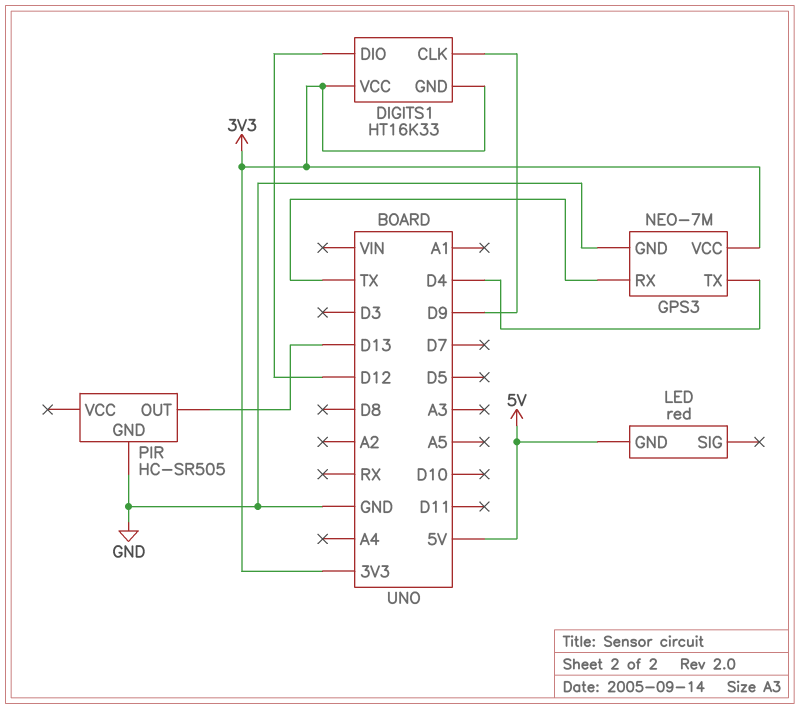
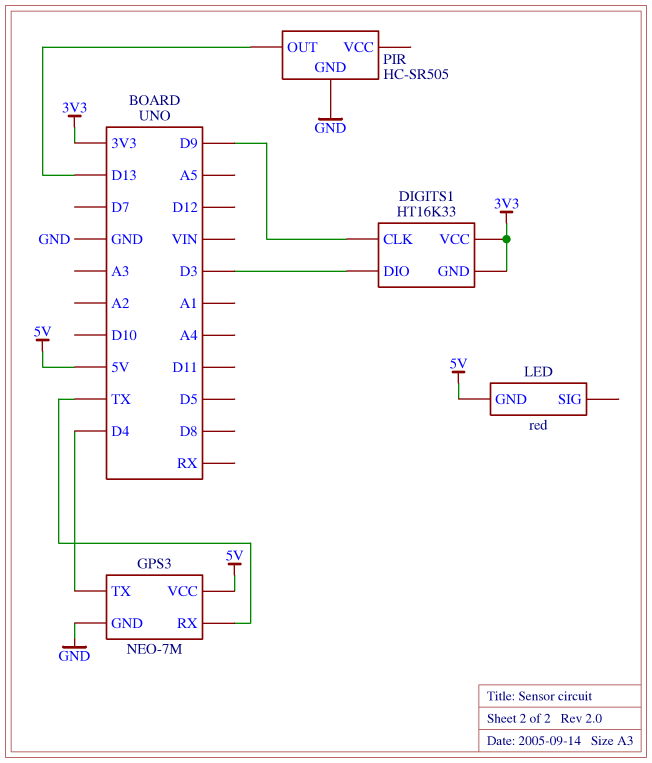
DIGITS1 pin DIO: D12 -> D3
GPS3 pin VCC: 3V3 -> 5V

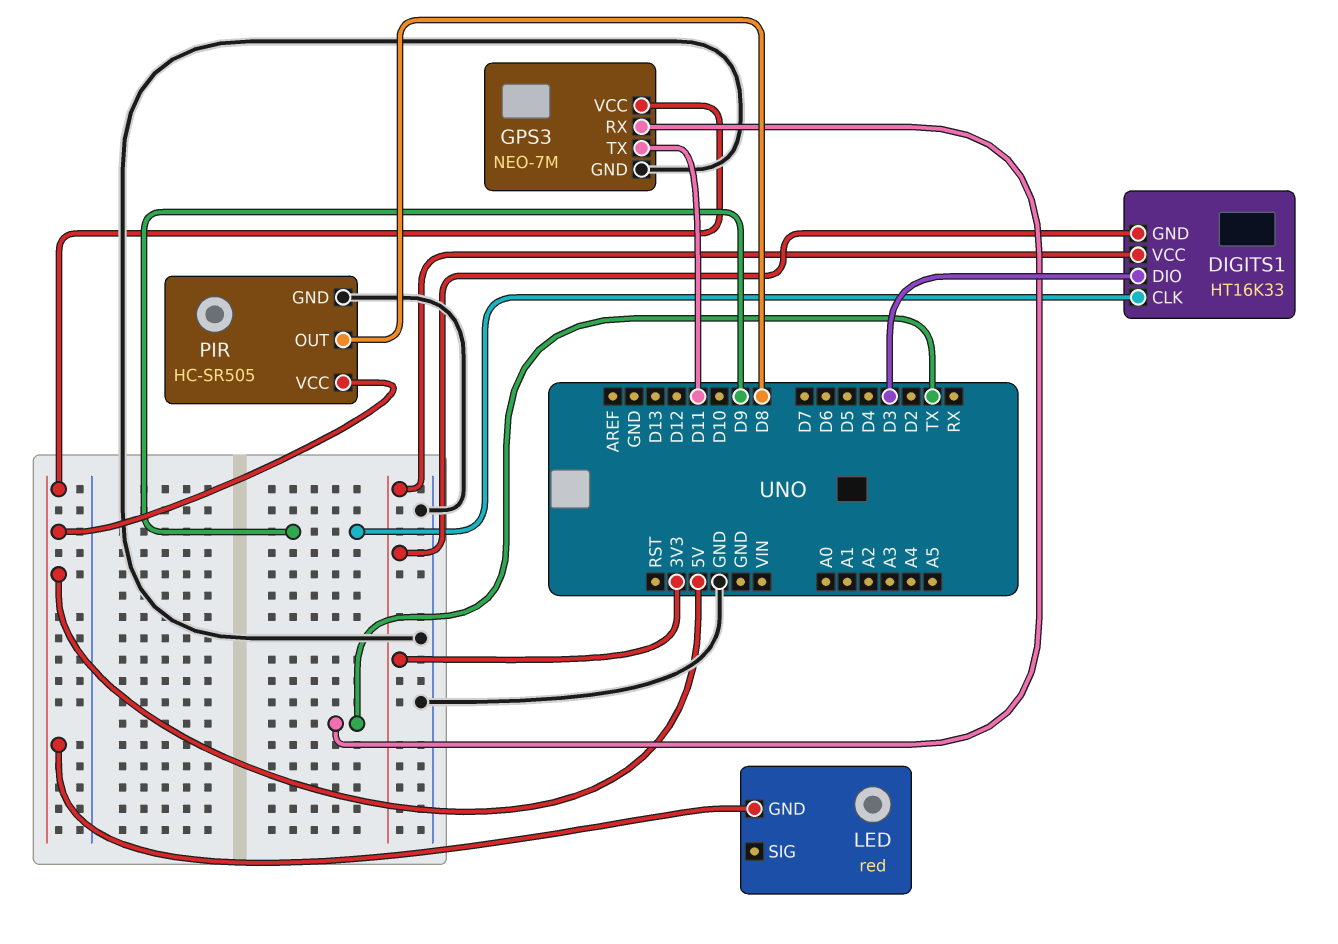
GPS3 pin TX: D4 -> D11
PIR pin OUT: D13 -> D8
PIR pin VCC: none -> 5V

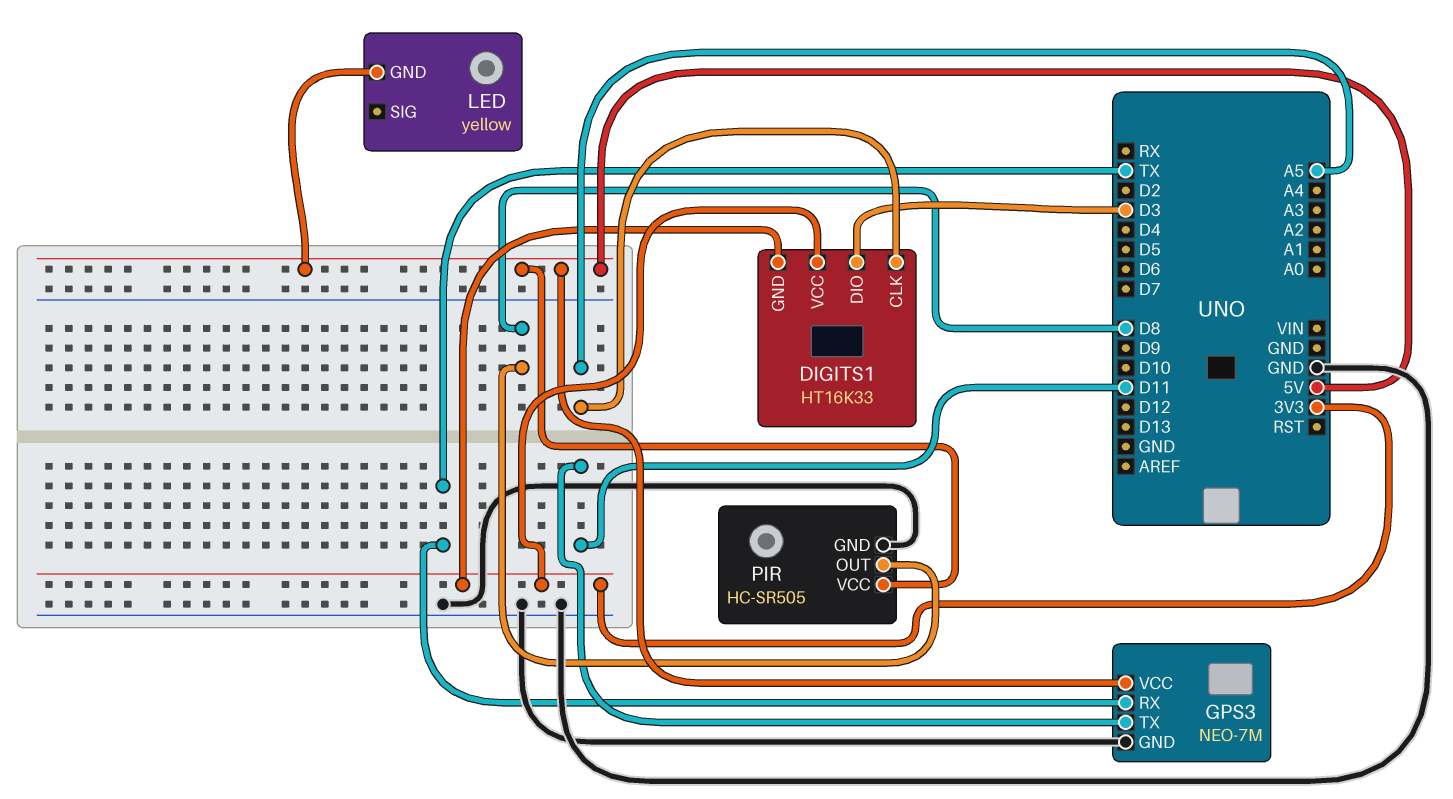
DIGITS1 pin CLK: D9 -> A5
LED: red -> yellow

